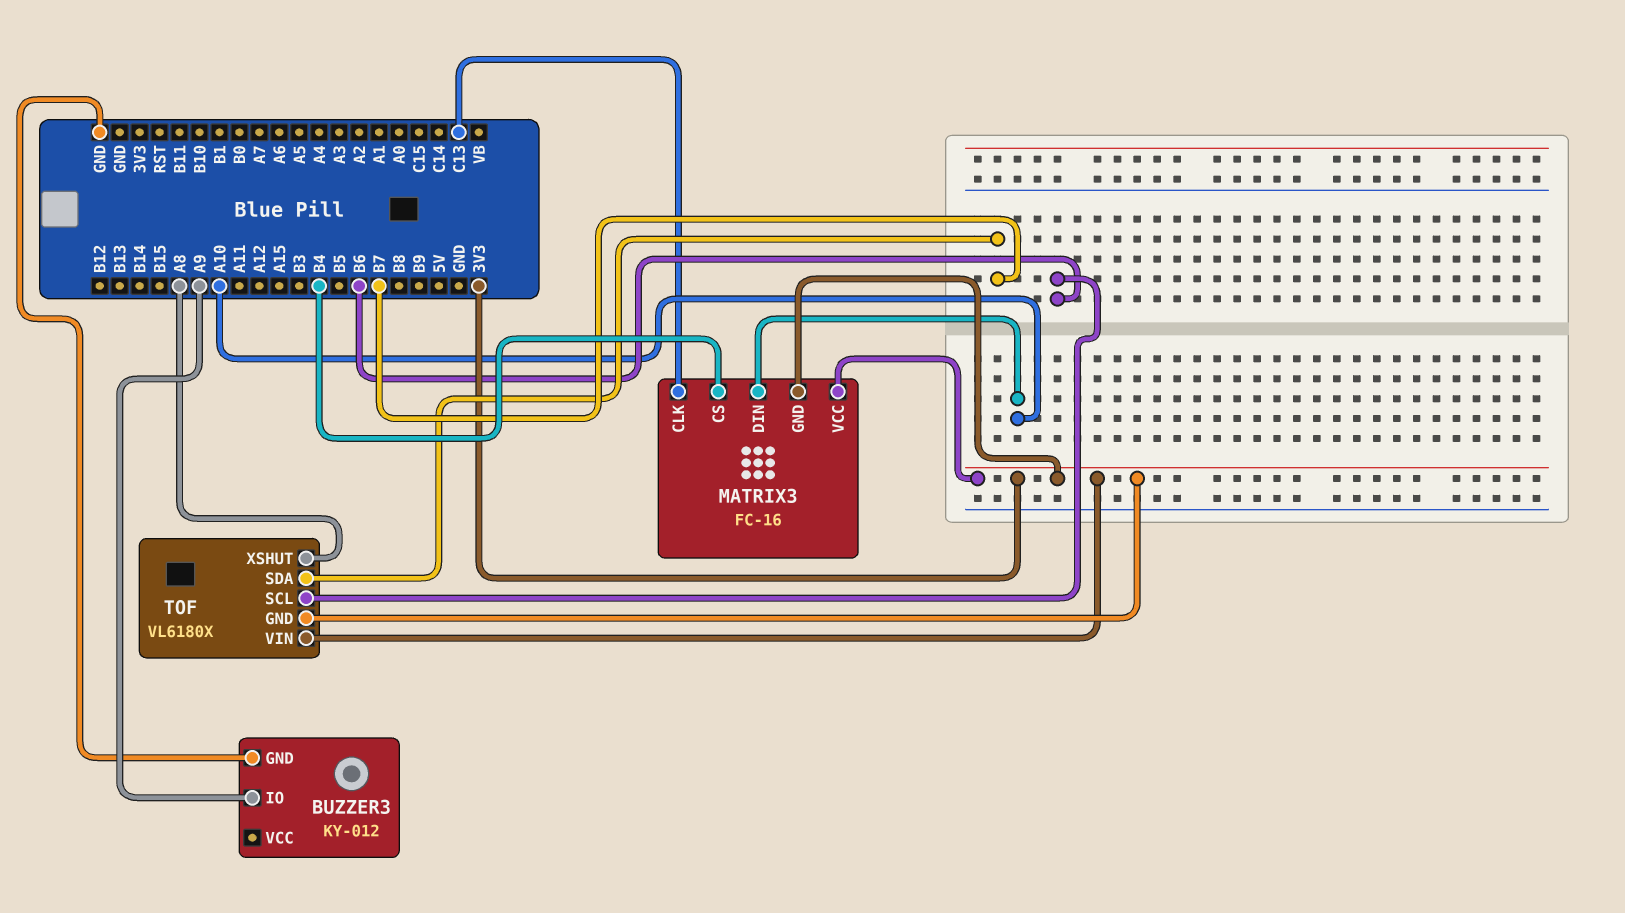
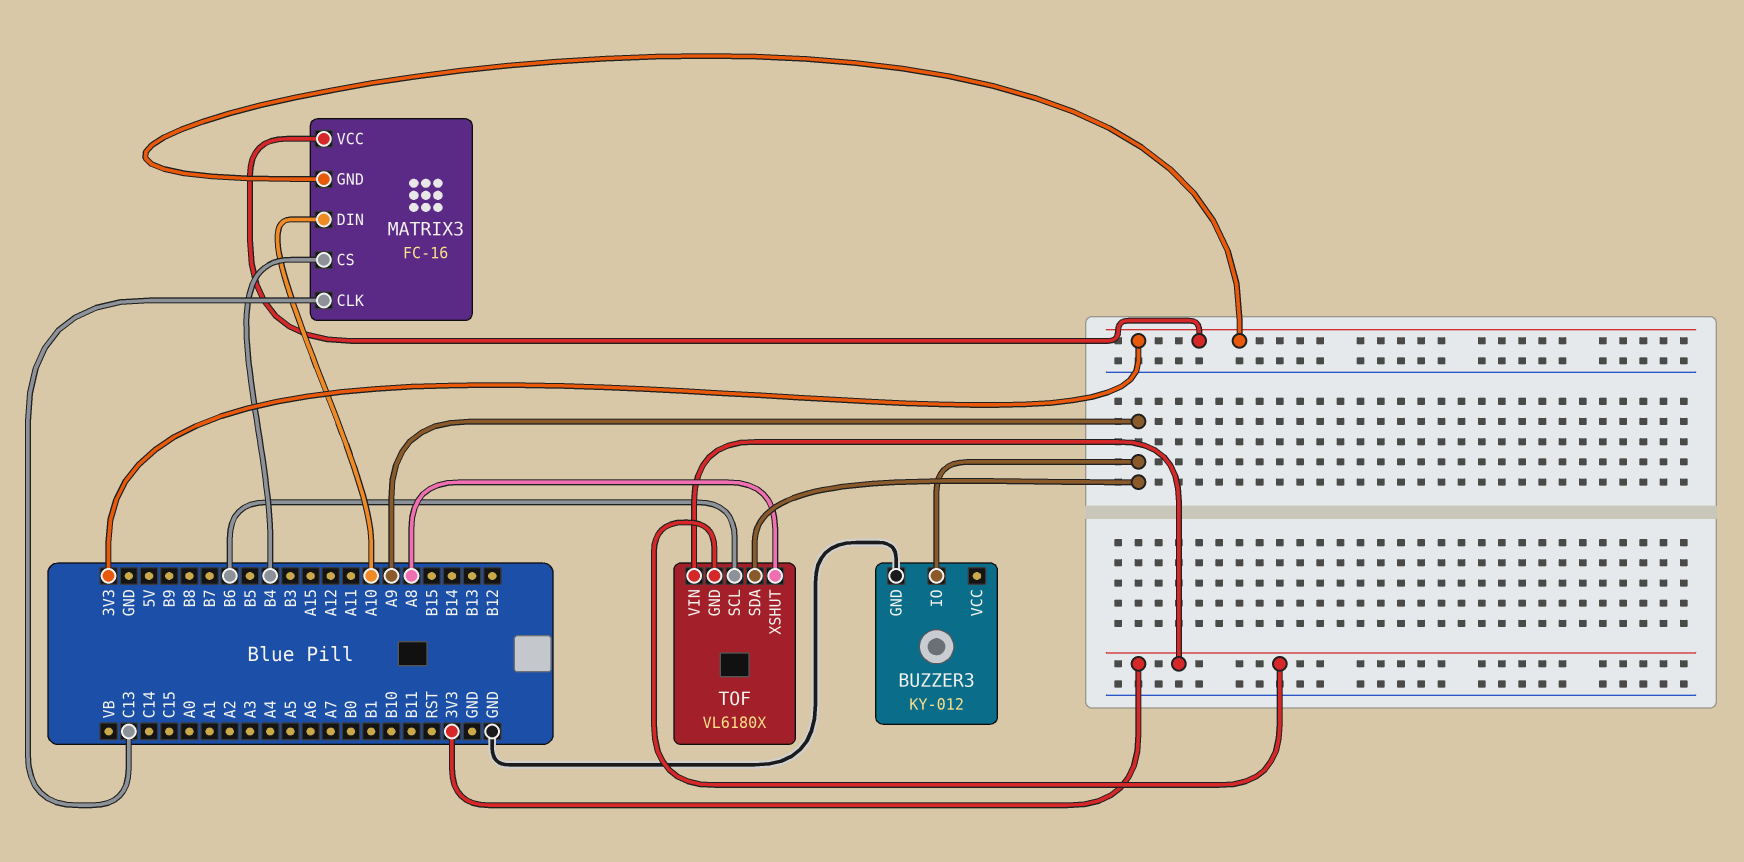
TOF pin SDA: B7 -> A9

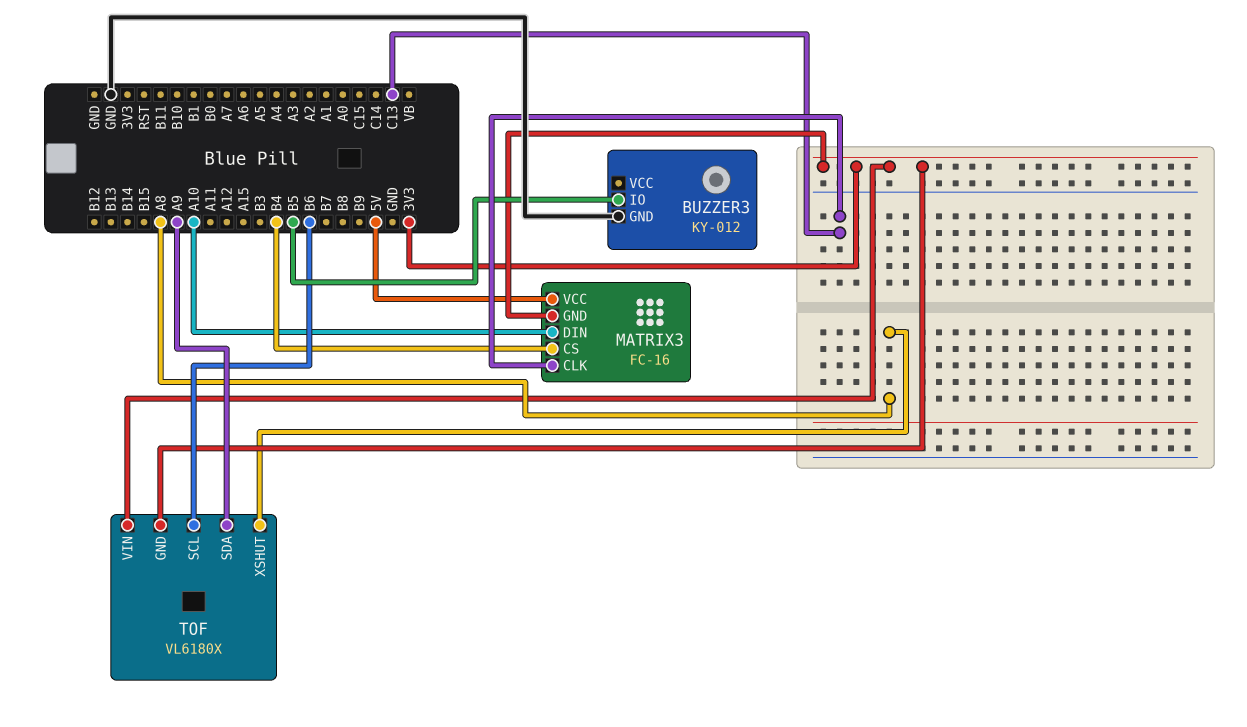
BUZZER3 pin IO: A9 -> B5
MATRIX3 pin VCC: 3V3 -> 5V

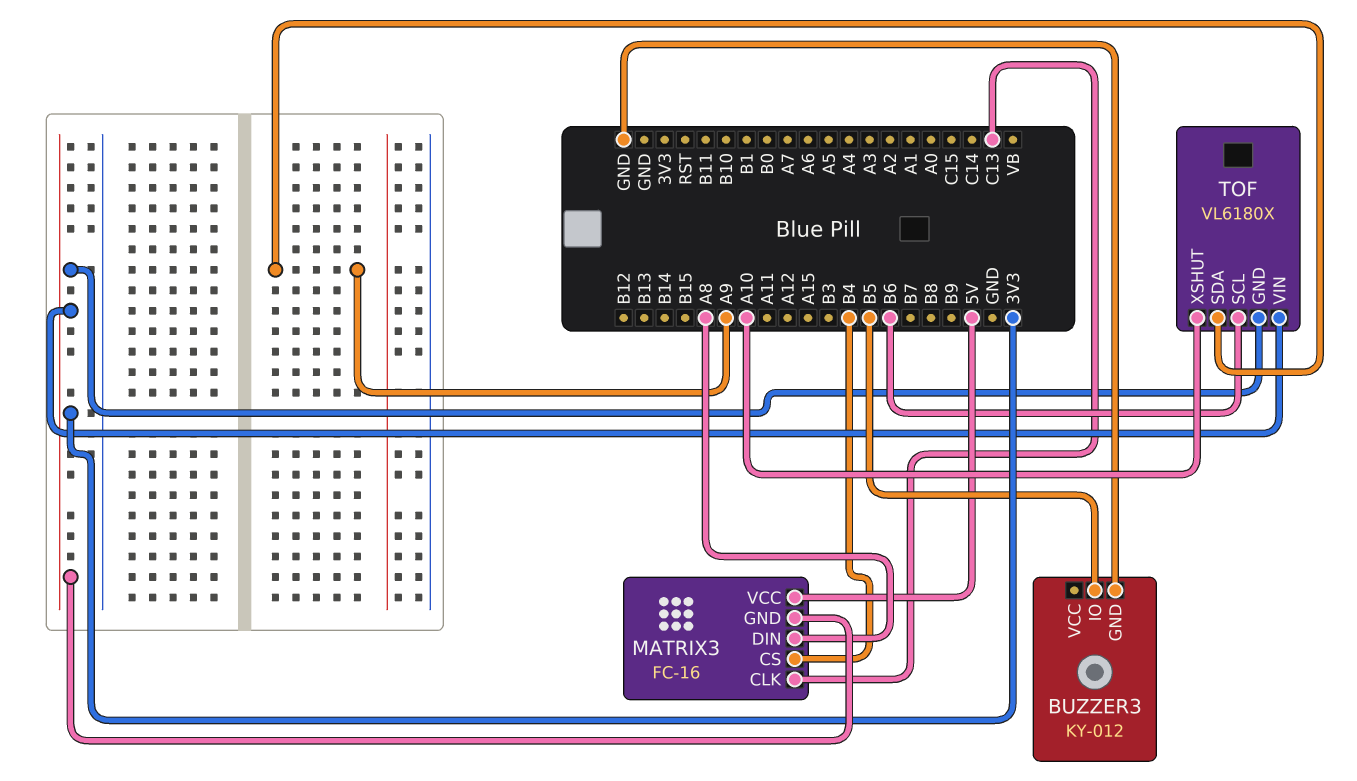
MATRIX3 pin DIN: A10 -> A8
TOF pin XSHUT: A8 -> A10

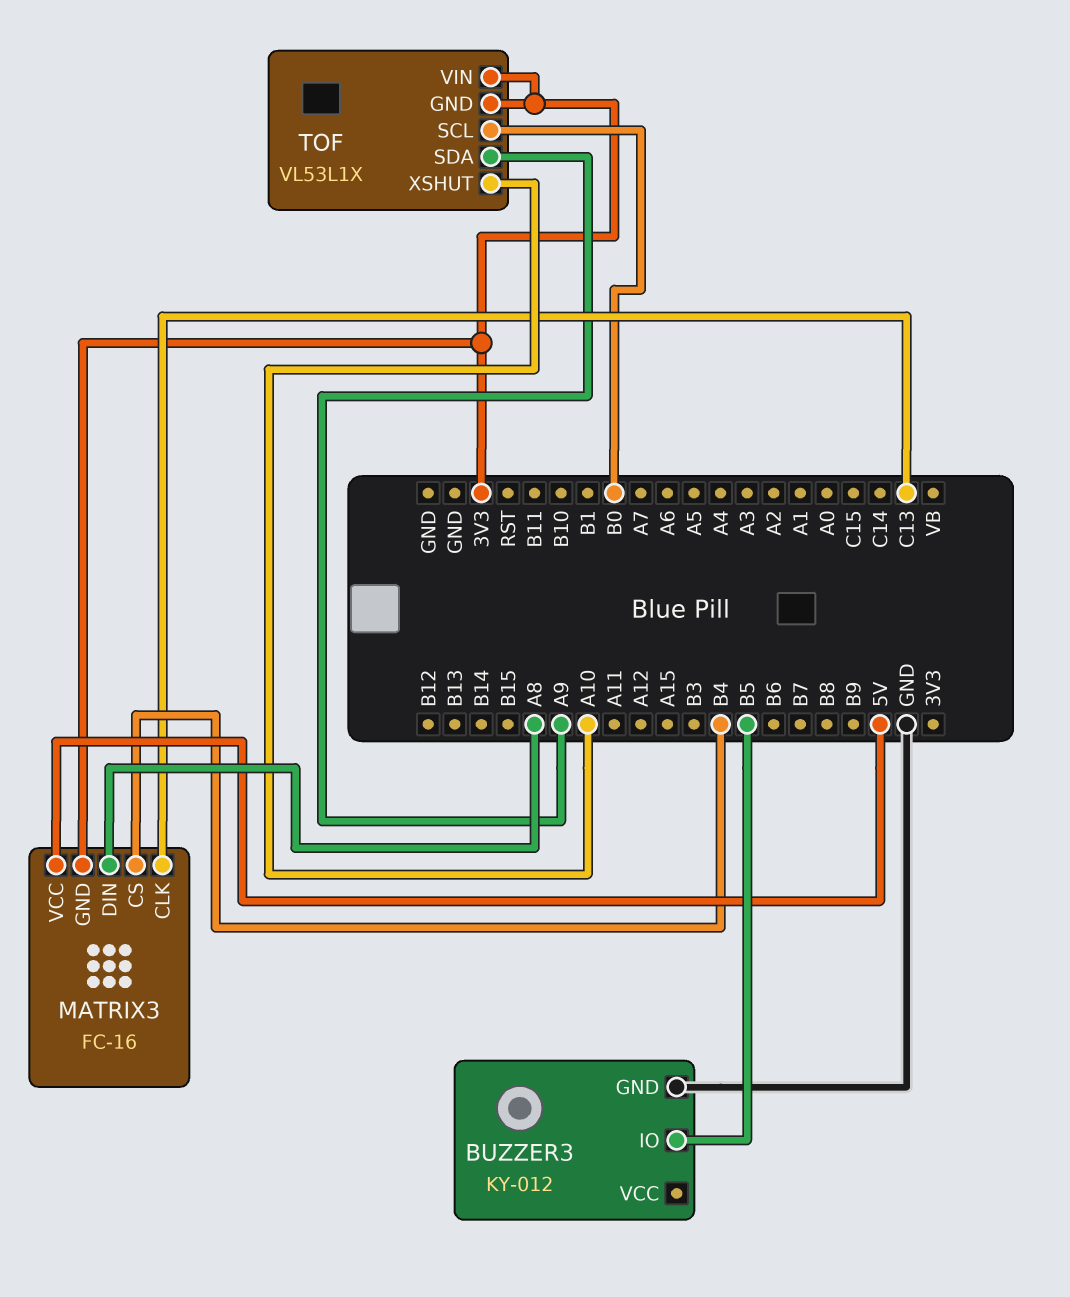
TOF: VL6180X -> VL53L1X
TOF pin SCL: B6 -> B0

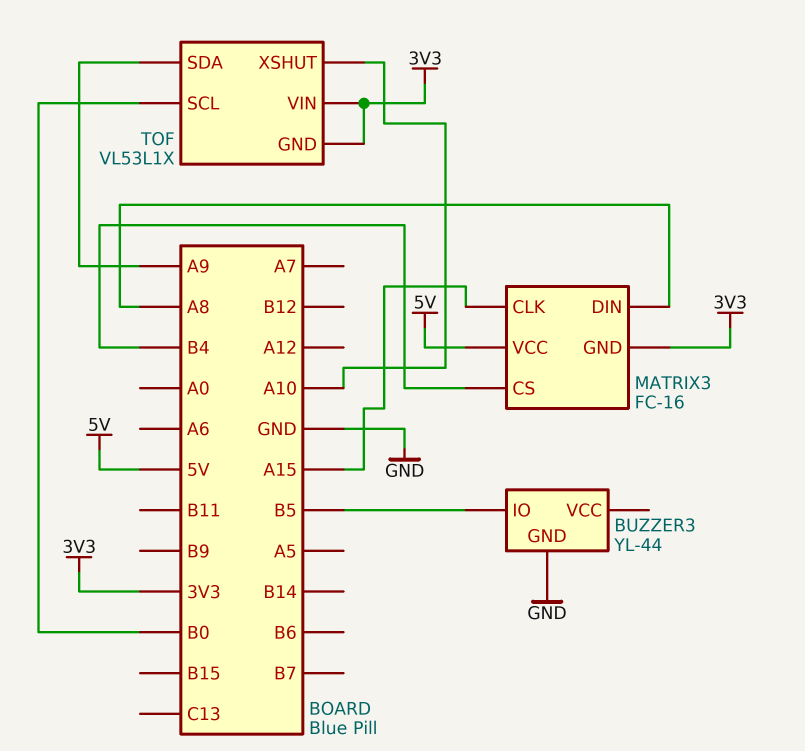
BUZZER3: KY-012 -> YL-44
MATRIX3 pin CLK: C13 -> A15

